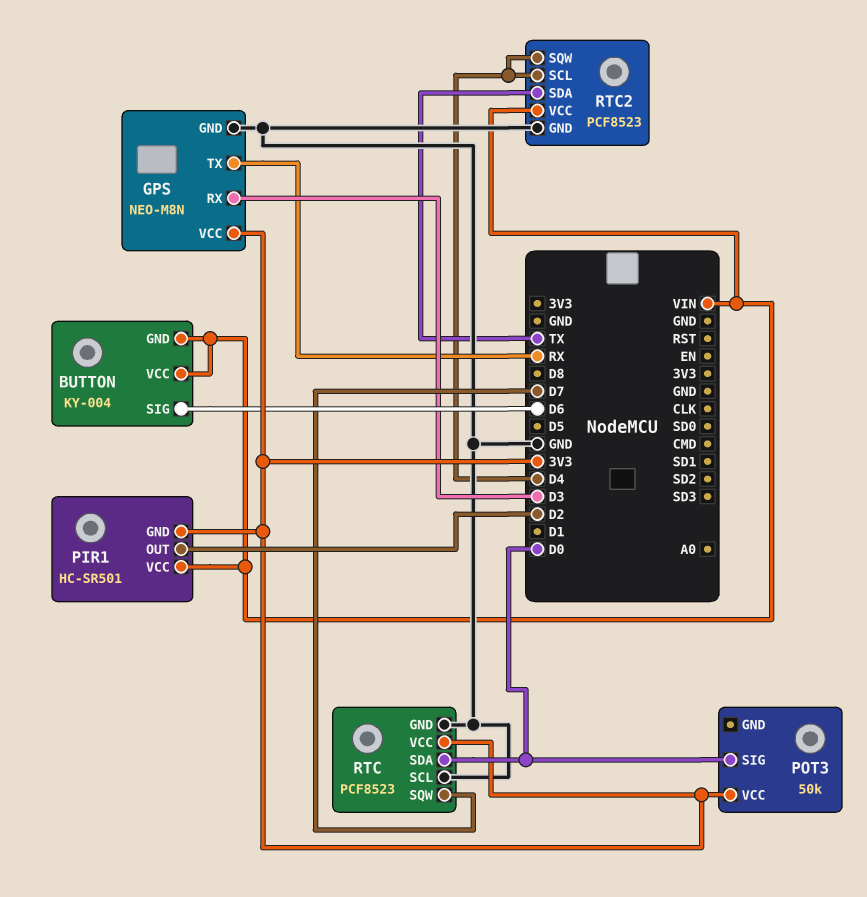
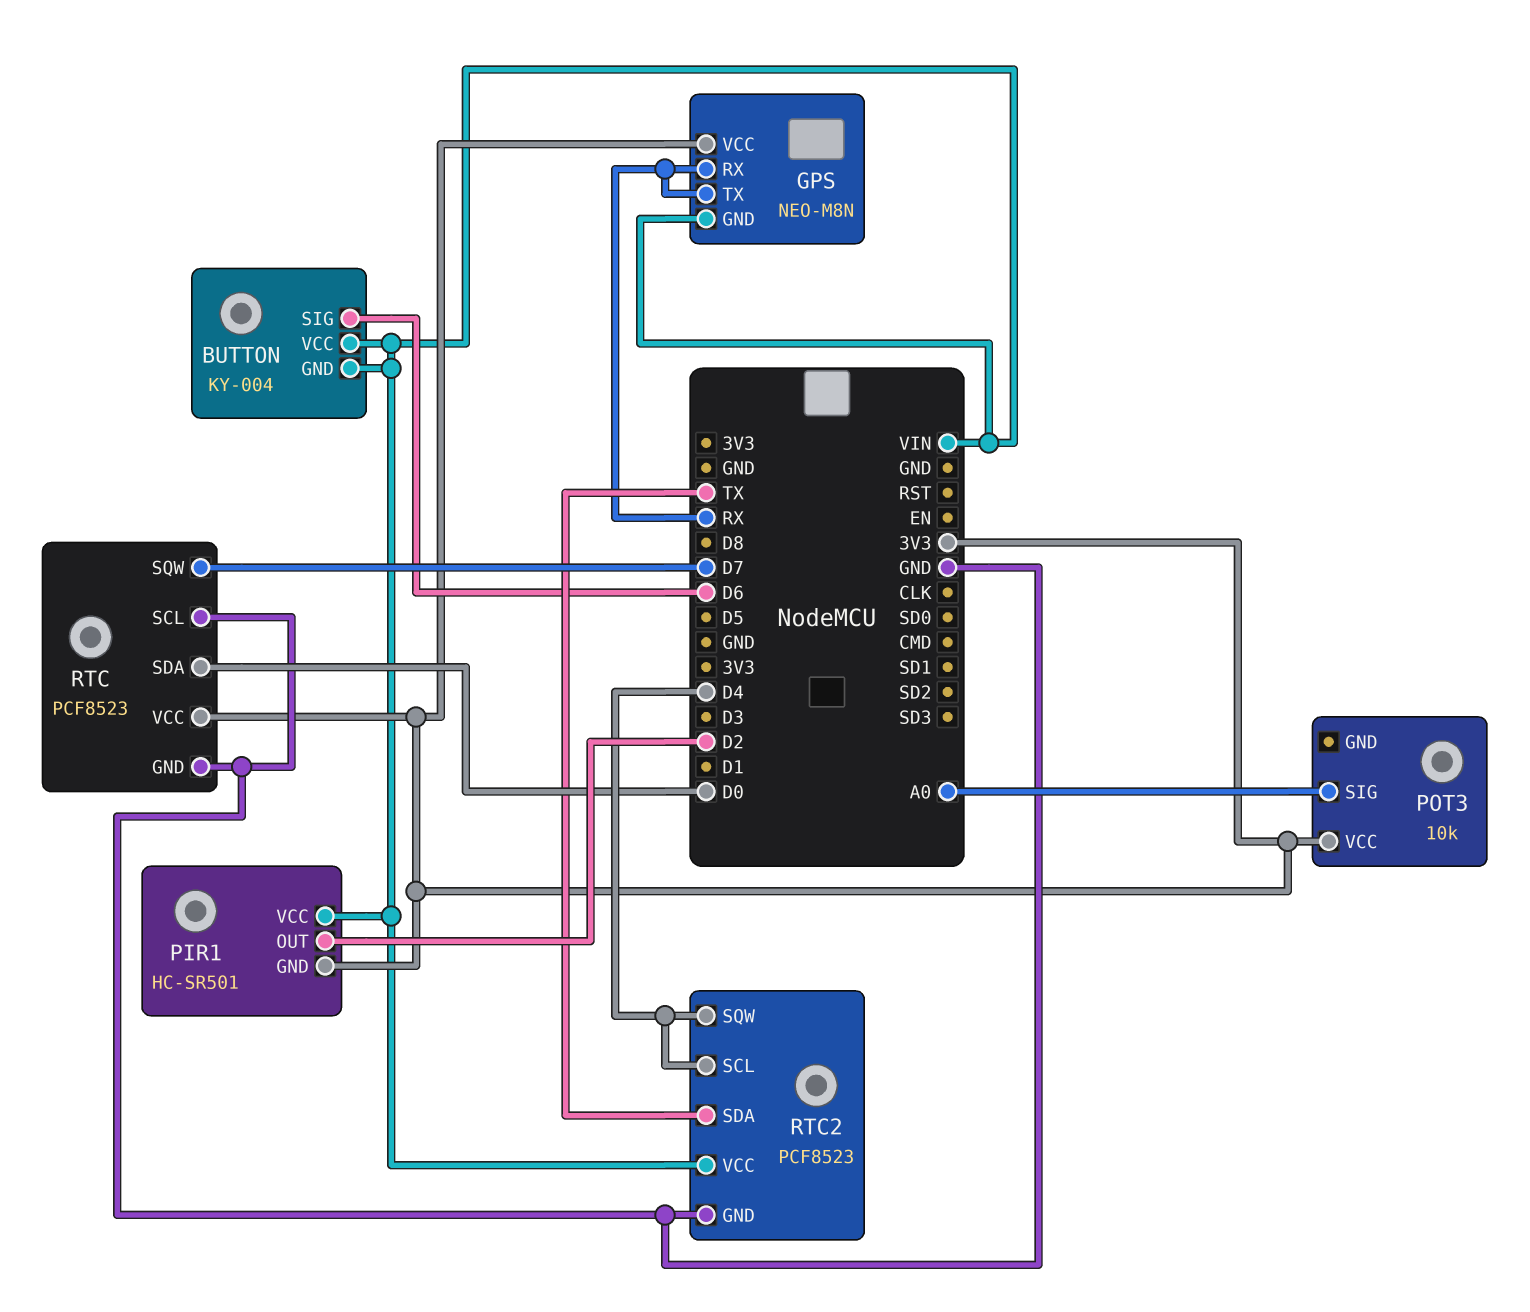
GPS pin GND: GND -> VIN
GPS pin RX: D3 -> RX
POT3: 50k -> 10k
POT3 pin SIG: D0 -> A0

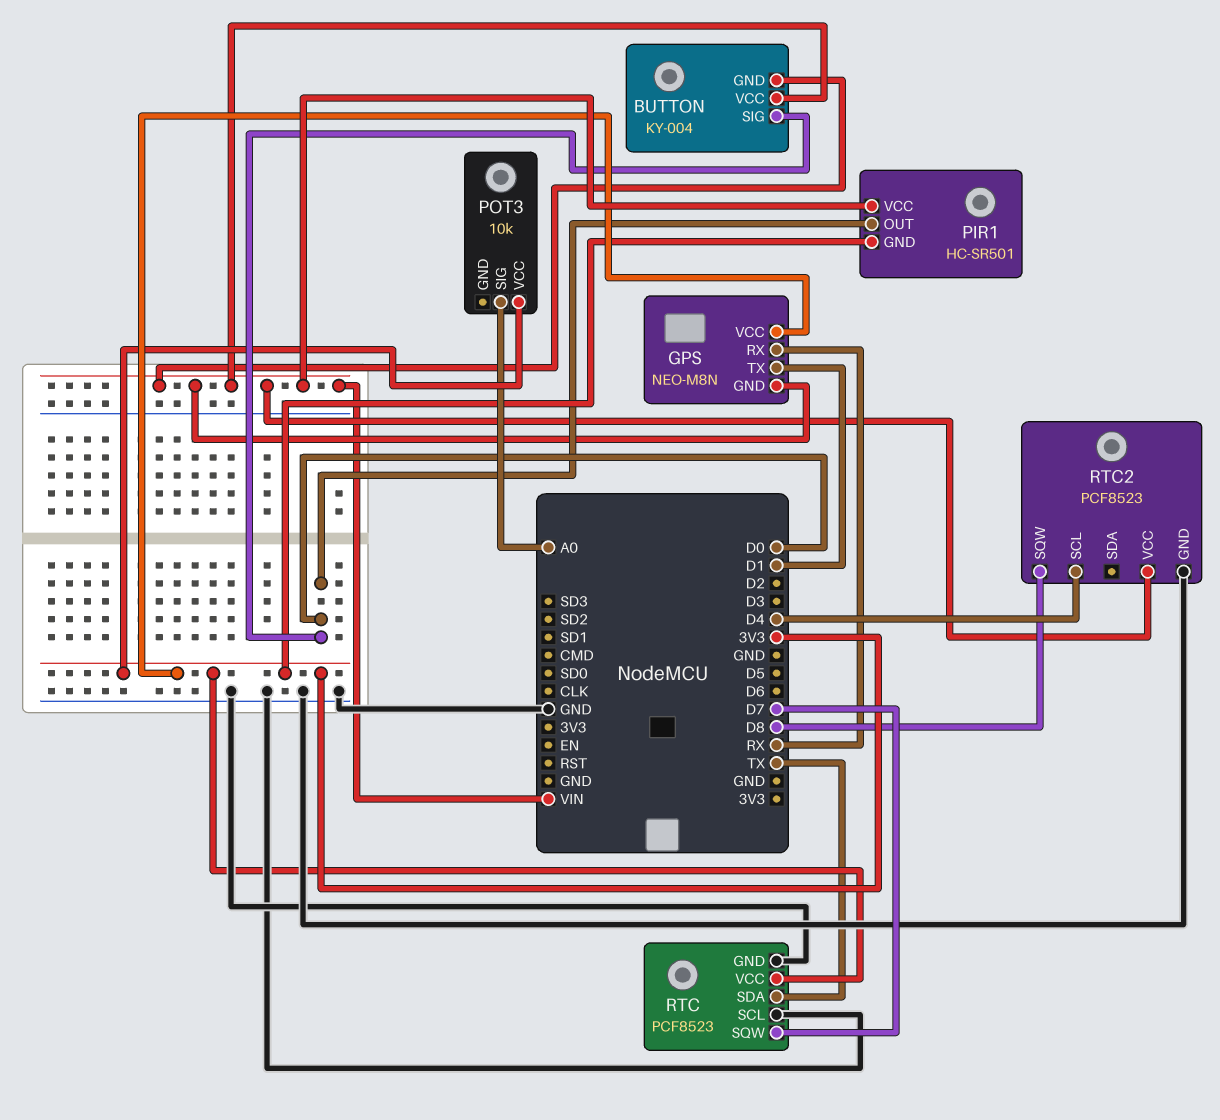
BUTTON pin SIG: D6 -> D0
GPS pin TX: RX -> D1
PIR1 pin OUT: D2 -> D0
RTC pin SDA: D0 -> TX
RTC2 pin SDA: TX -> none
RTC2 pin SQW: D4 -> D8

